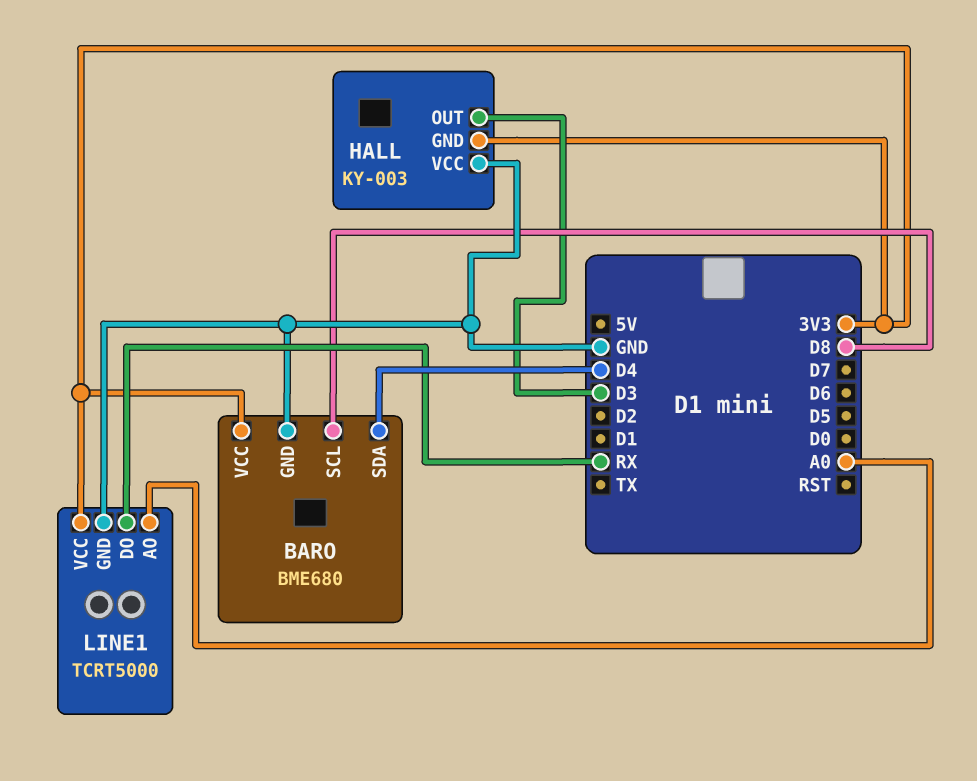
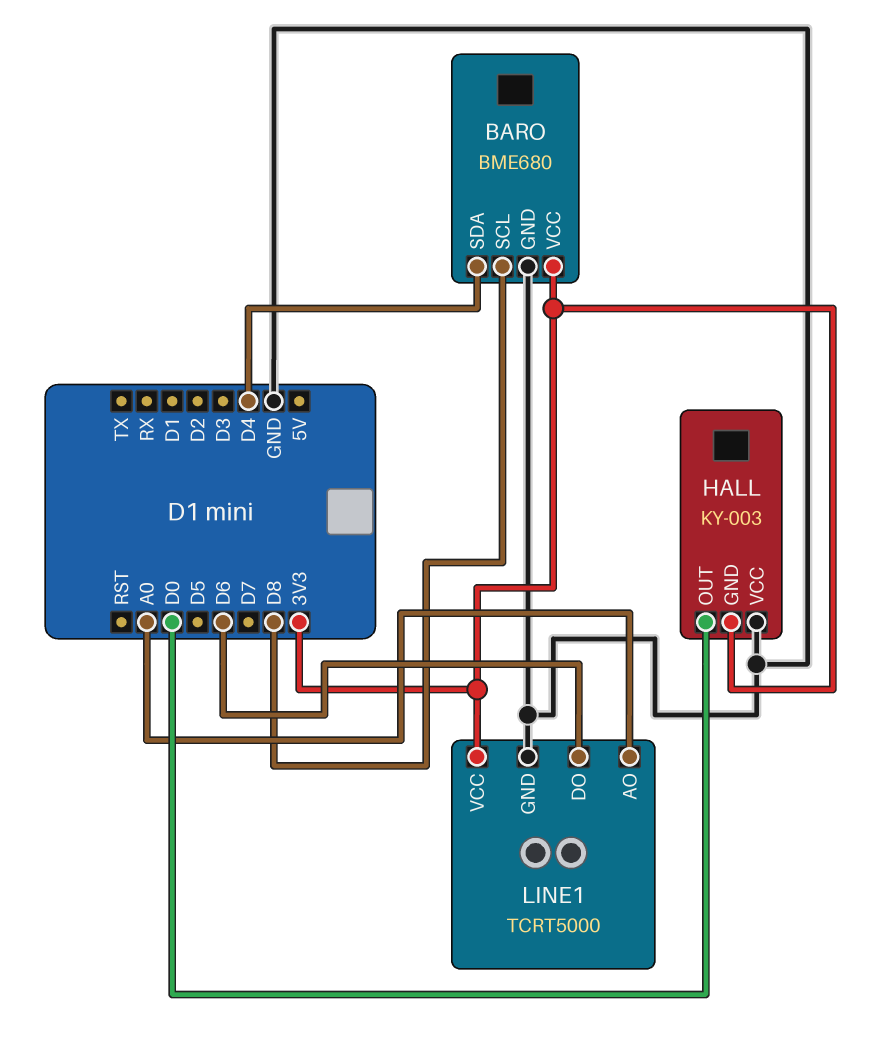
HALL pin OUT: D3 -> D0
LINE1 pin DO: RX -> D6

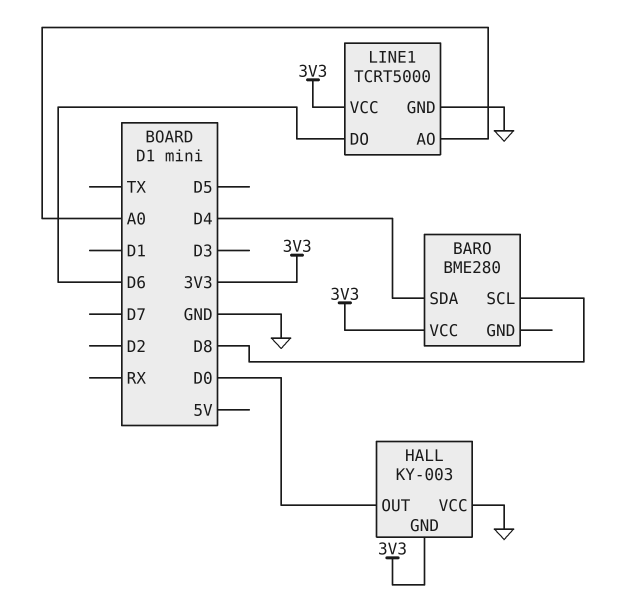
BARO: BME680 -> BME280
BARO pin GND: GND -> none

